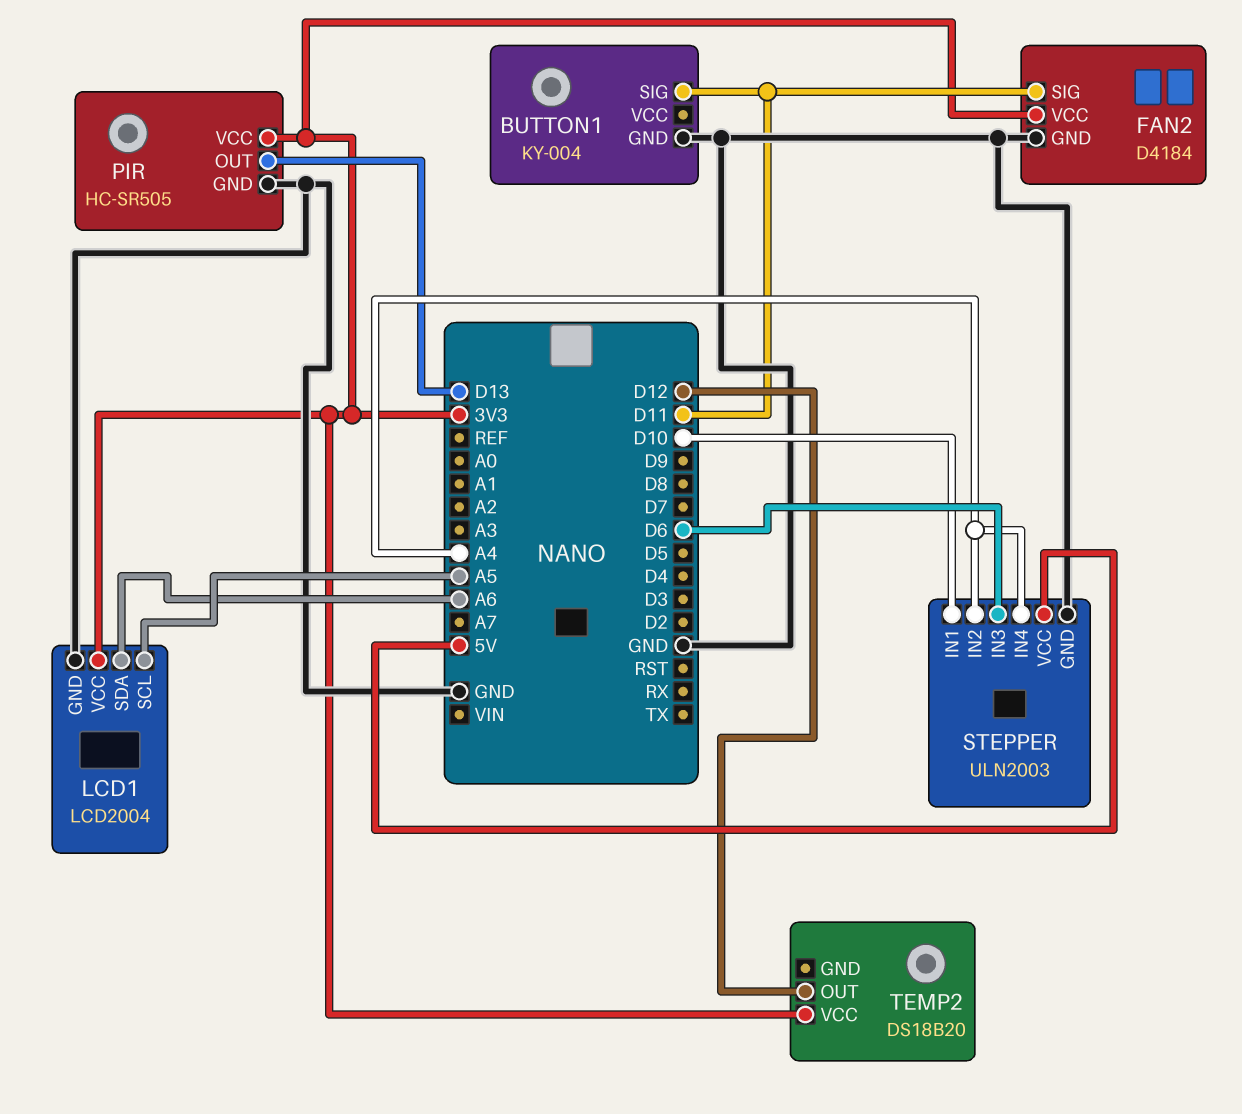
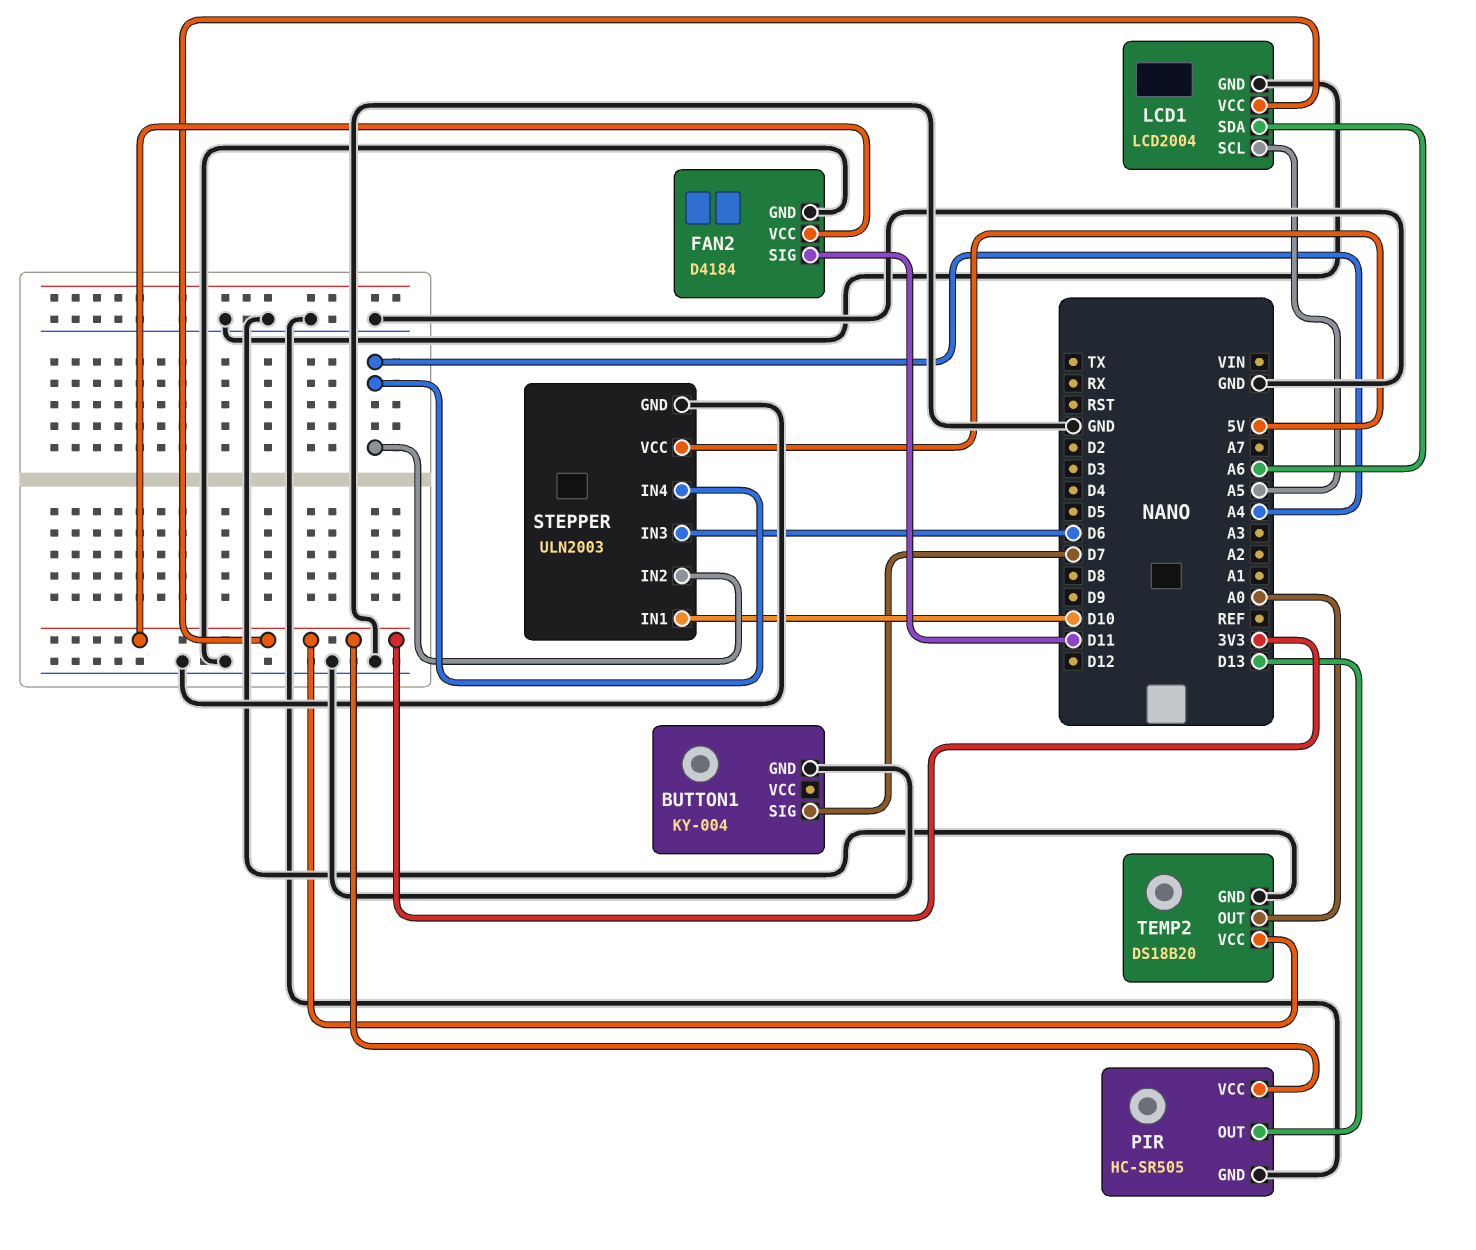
BUTTON1 pin SIG: D11 -> D7
TEMP2 pin GND: none -> GND
TEMP2 pin OUT: D12 -> A0

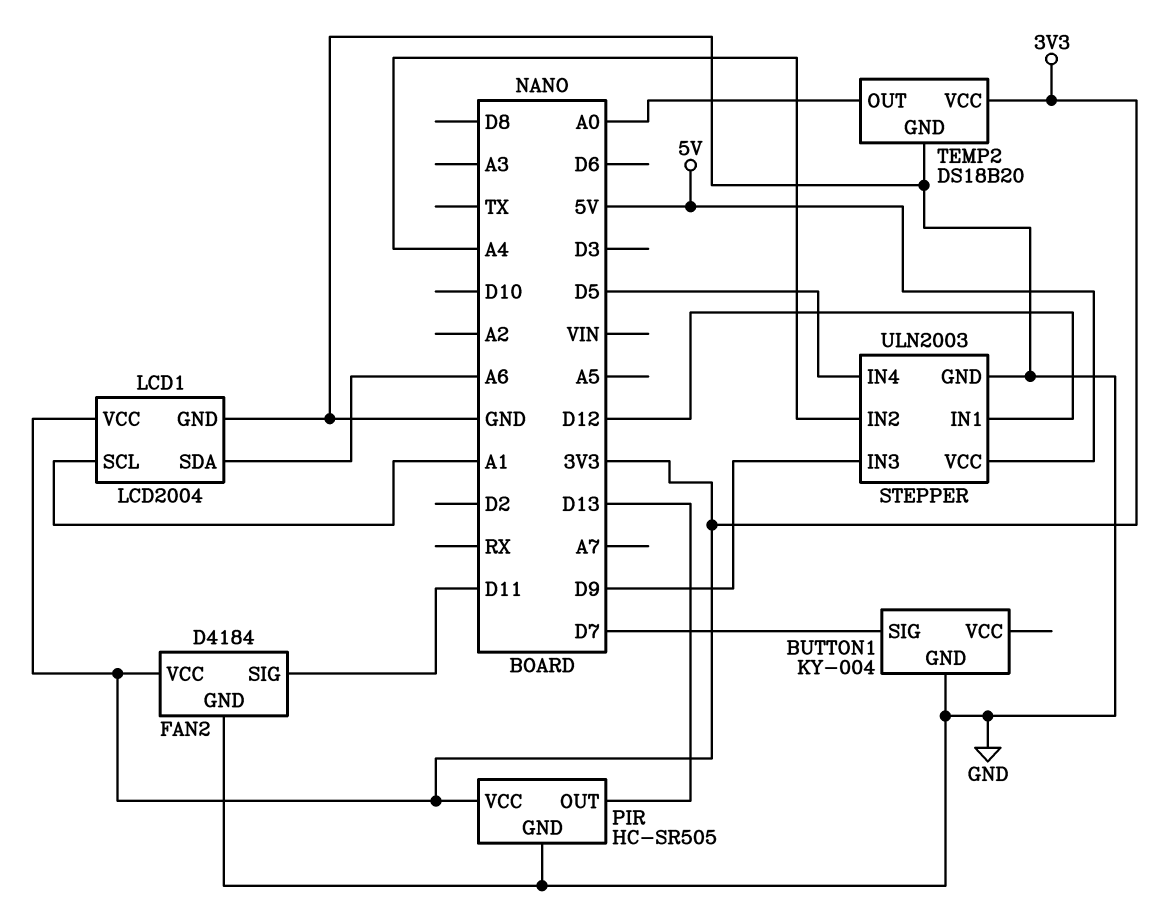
LCD1 pin SCL: A5 -> A1
STEPPER pin IN1: D10 -> D12
STEPPER pin IN3: D6 -> D9
STEPPER pin IN4: A4 -> D5

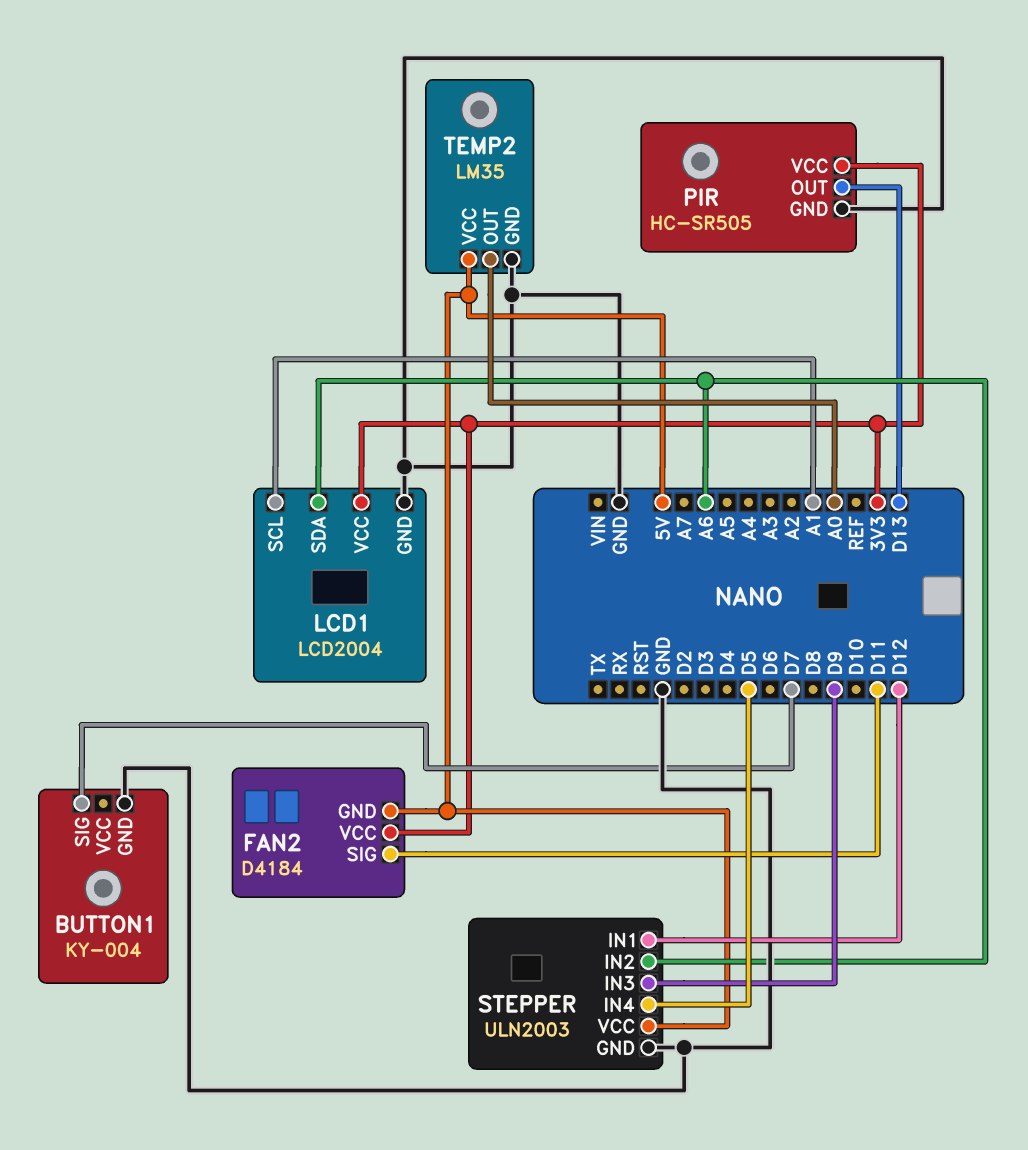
FAN2 pin GND: GND -> 5V
STEPPER pin IN2: A4 -> A6
TEMP2: DS18B20 -> LM35
TEMP2 pin VCC: 3V3 -> 5V

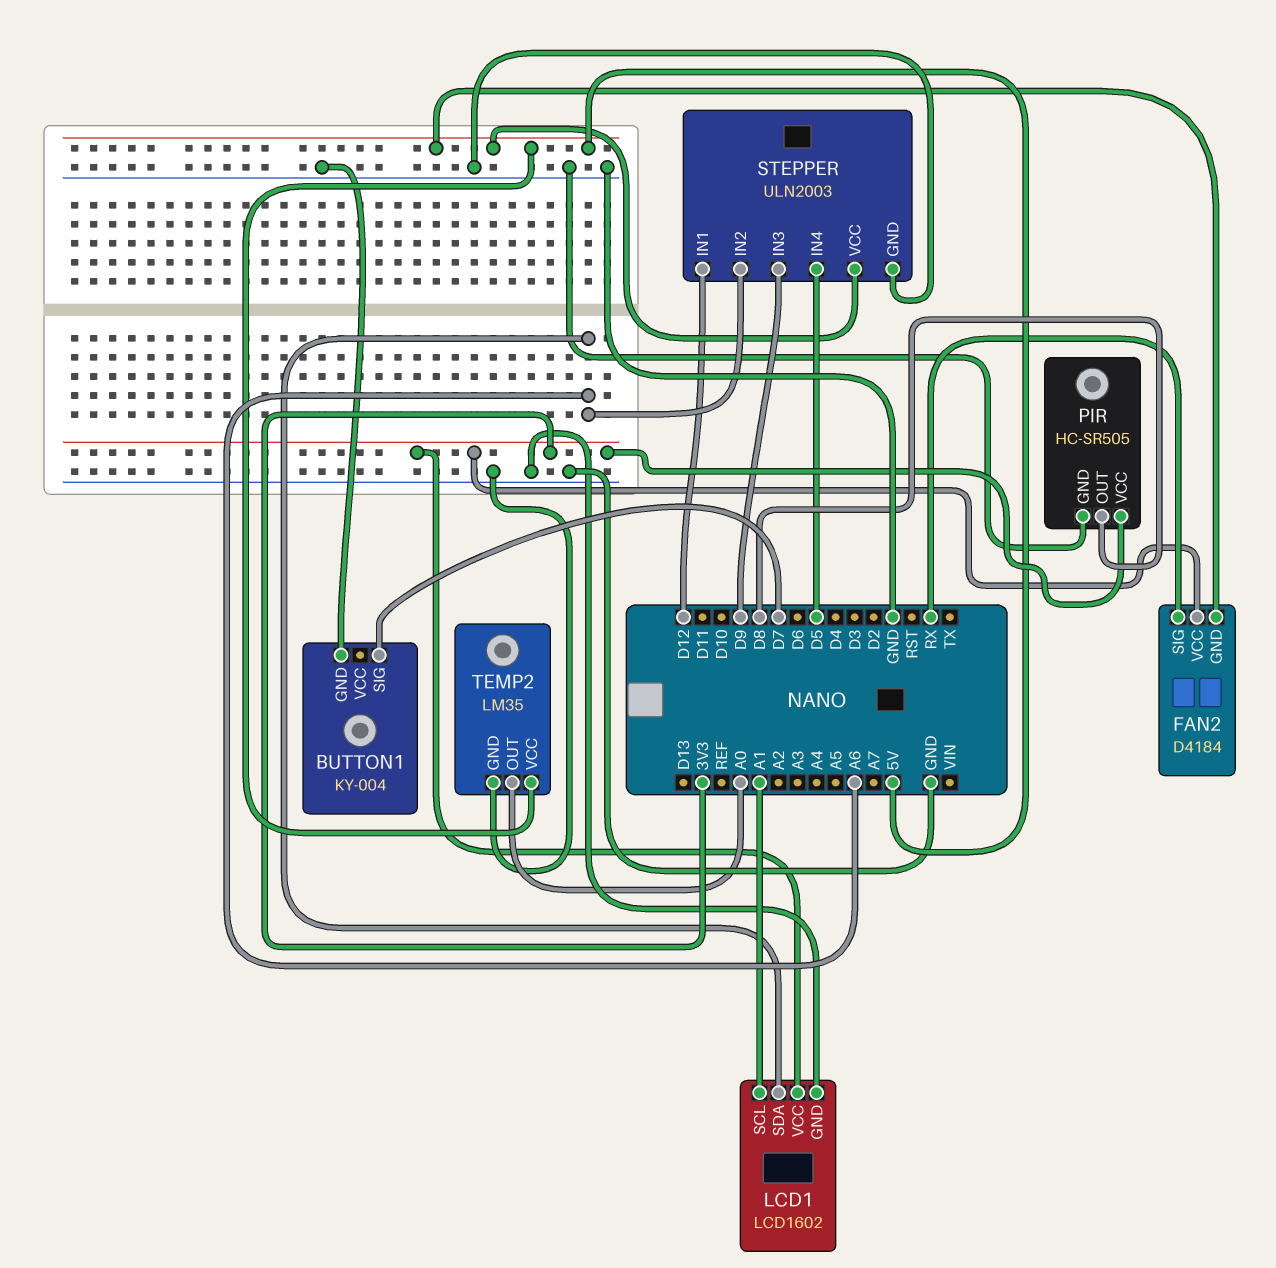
FAN2 pin SIG: D11 -> RX
LCD1: LCD2004 -> LCD1602
PIR pin OUT: D13 -> D8

